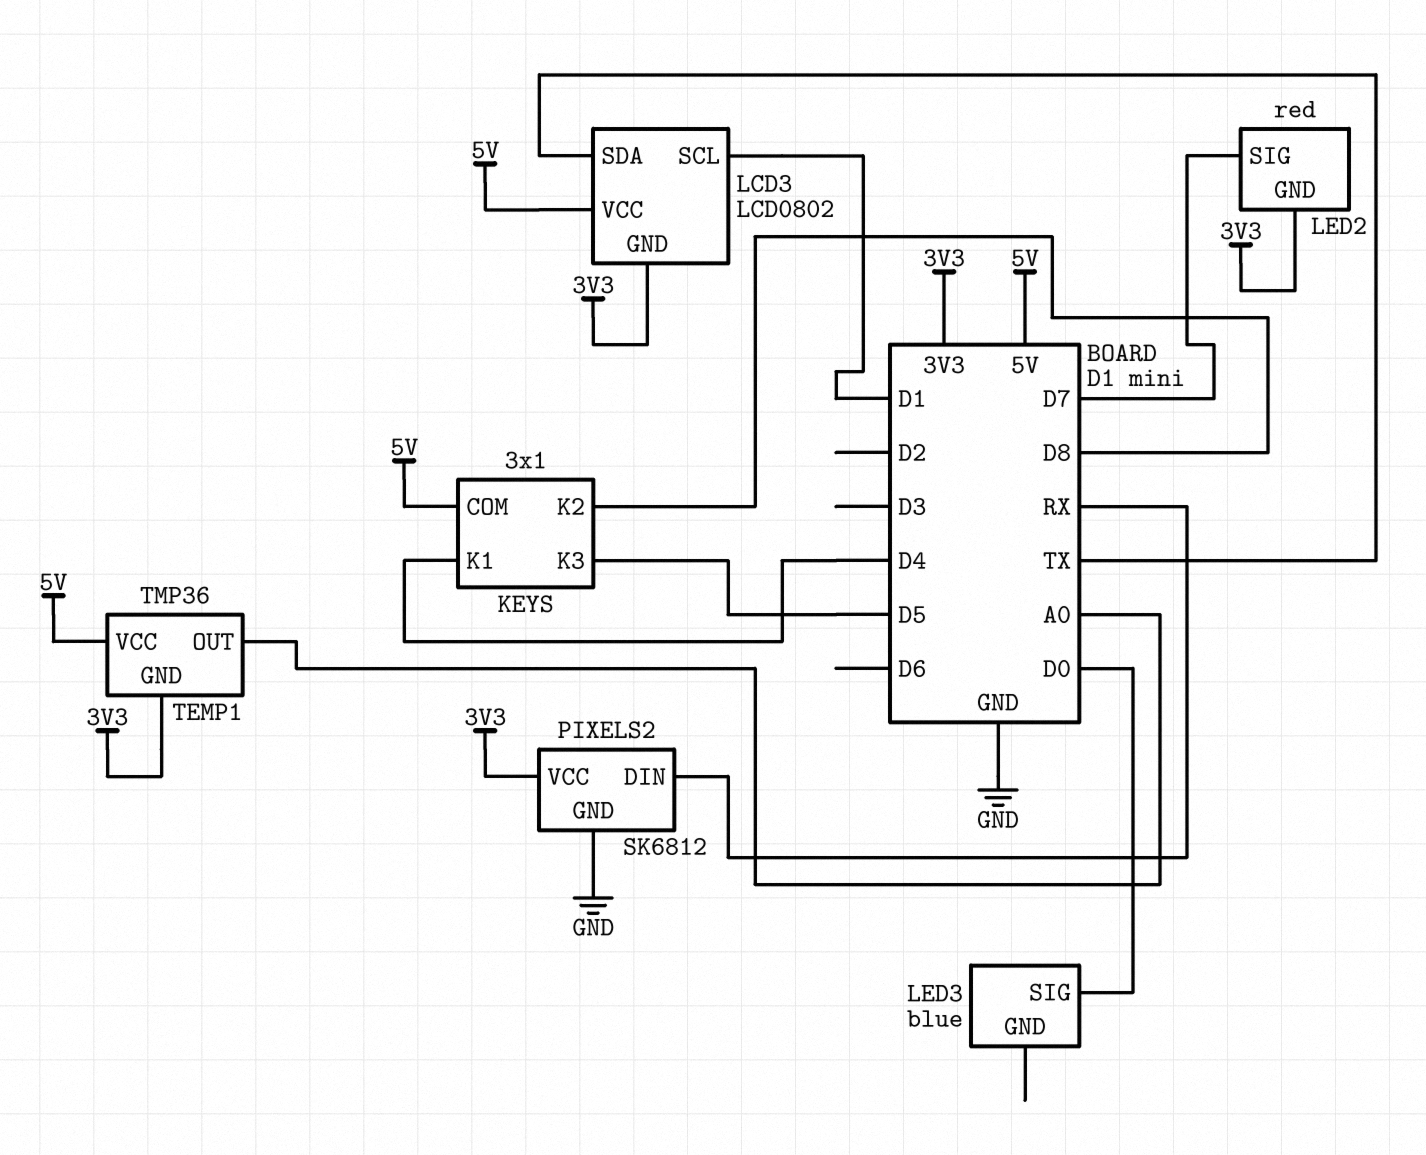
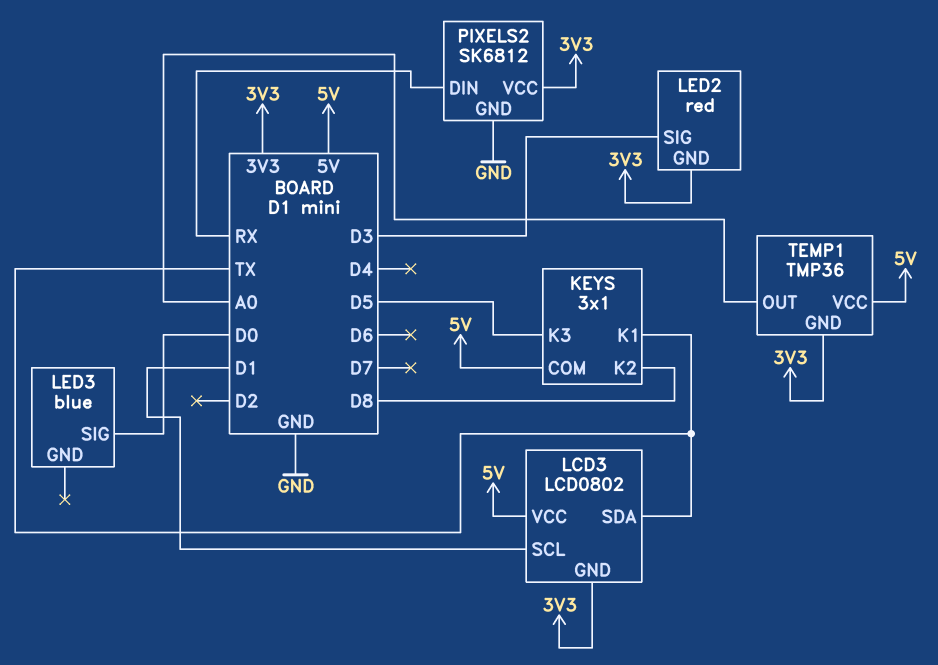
KEYS pin K1: D4 -> TX
LED2 pin SIG: D7 -> D3

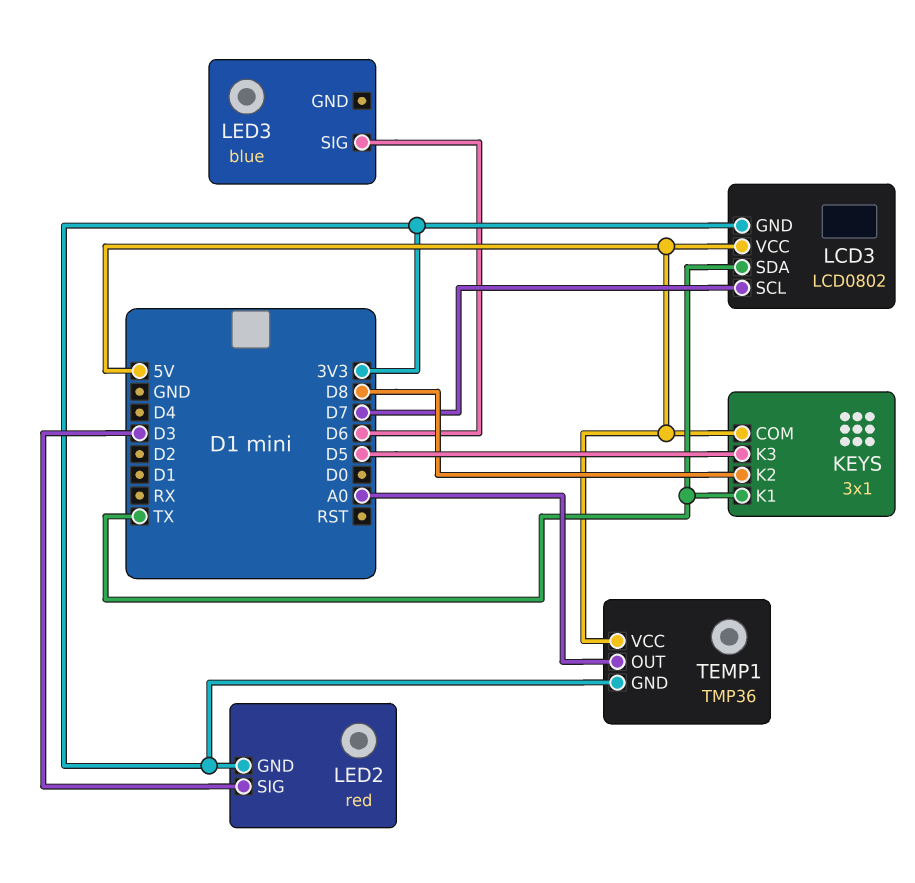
LCD3 pin SCL: D1 -> D7
LED3 pin SIG: D0 -> D6
PIXELS2: SK6812 -> none
PIXELS2 pin DIN: RX -> none
PIXELS2 pin GND: GND -> none
PIXELS2 pin VCC: 3V3 -> none

